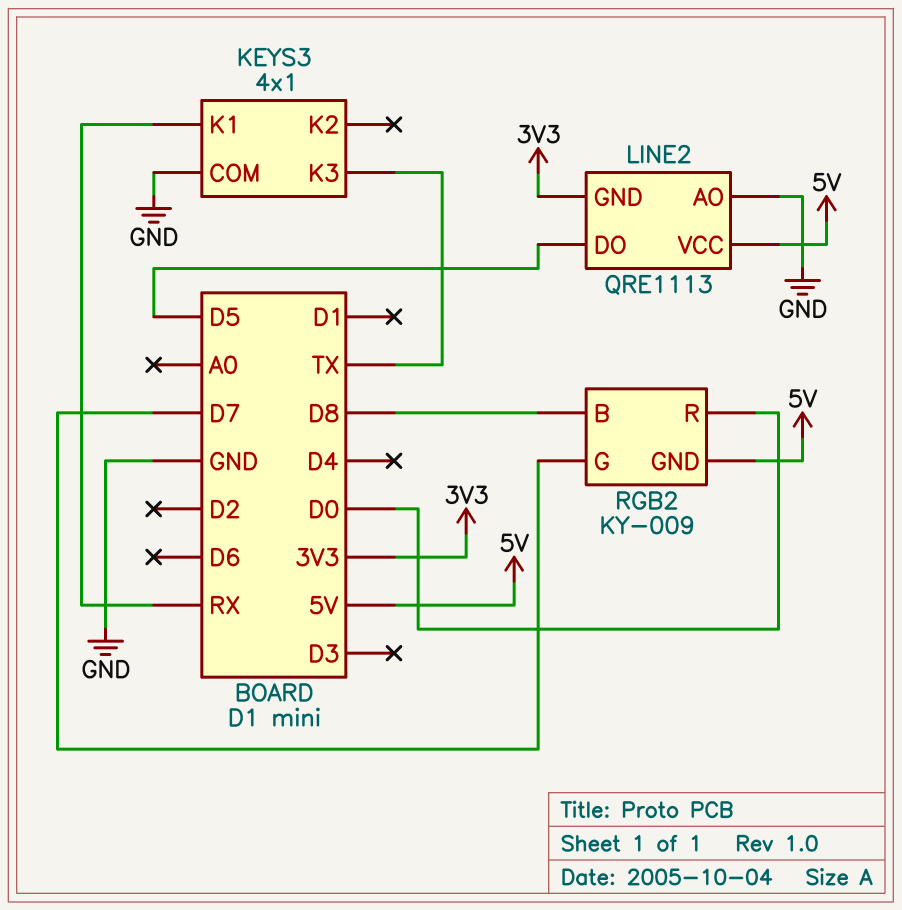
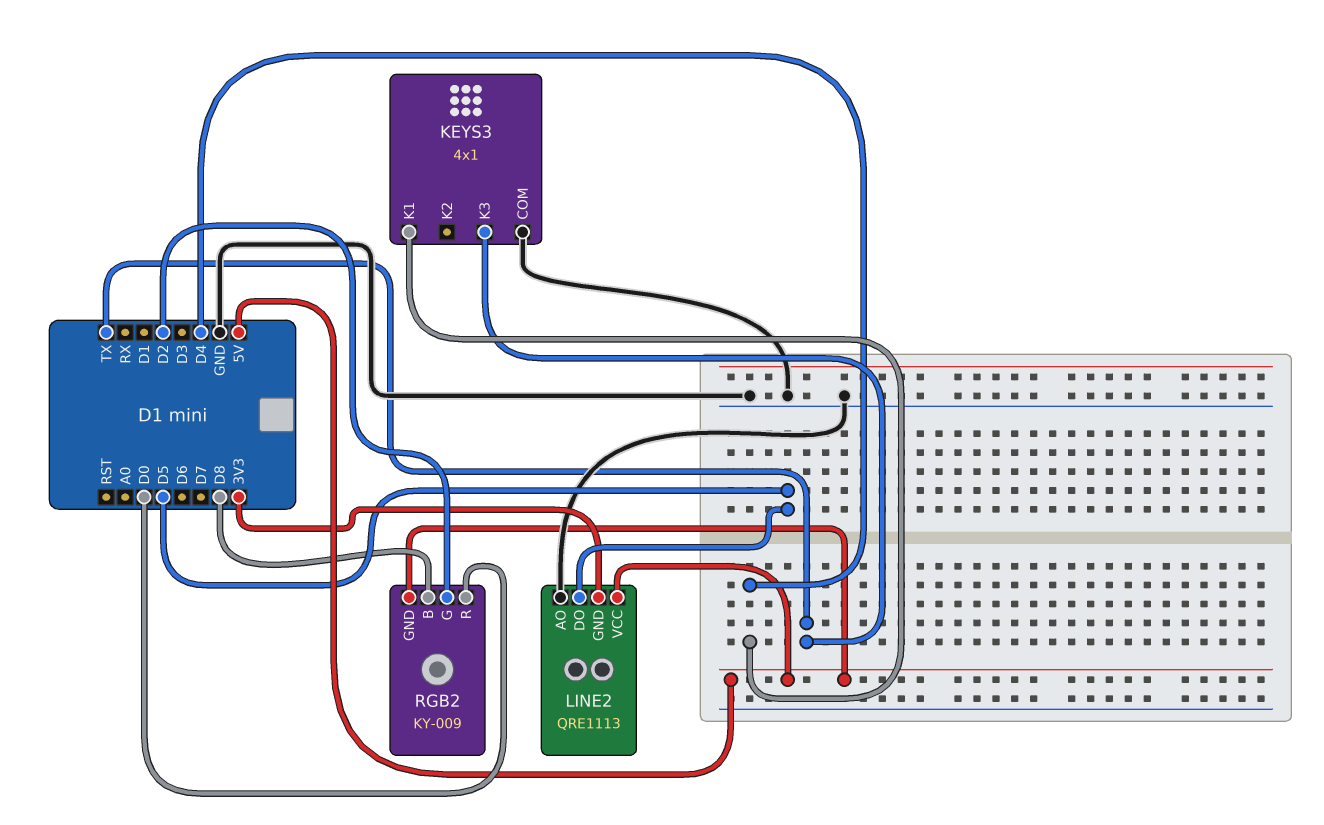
KEYS3 pin K1: RX -> D4
RGB2 pin G: D7 -> D2

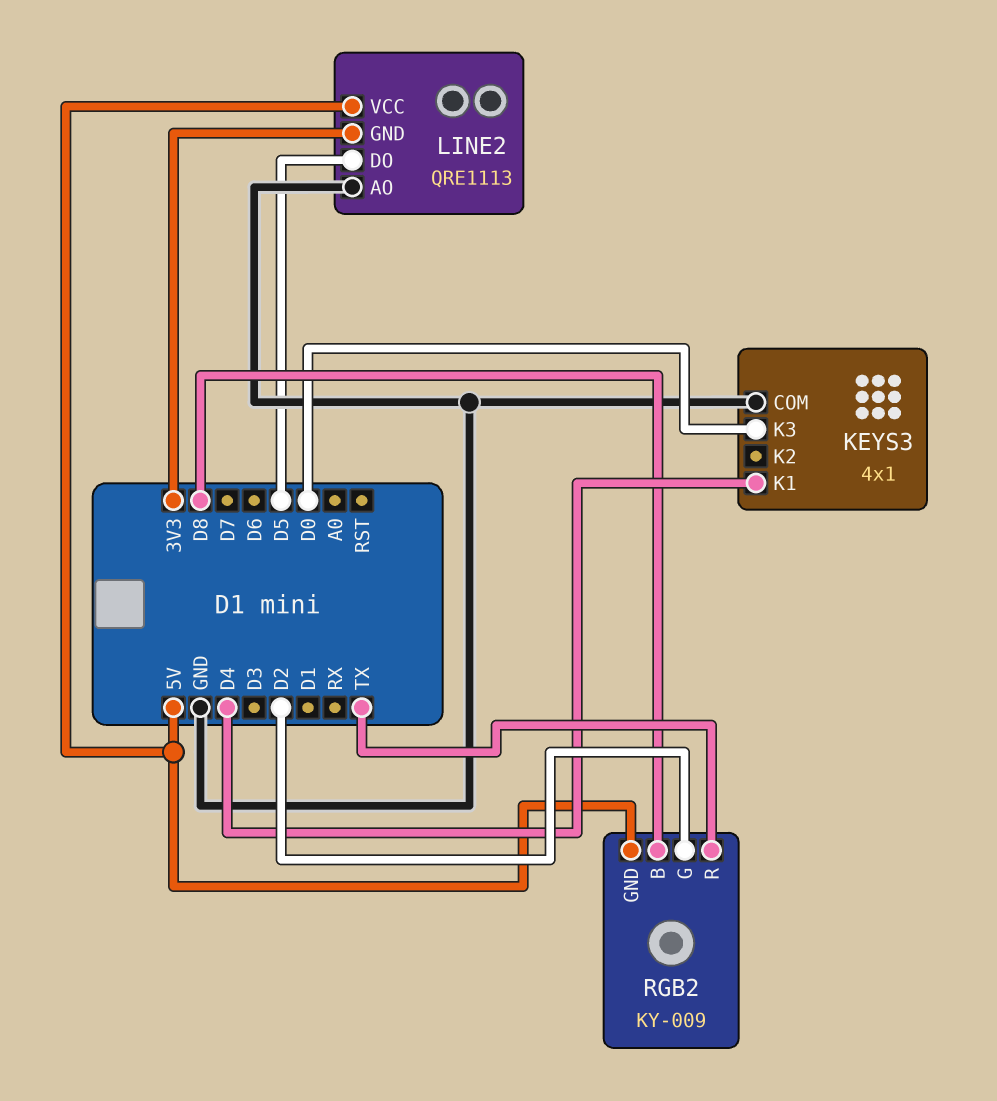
KEYS3 pin K3: TX -> D0
RGB2 pin R: D0 -> TX

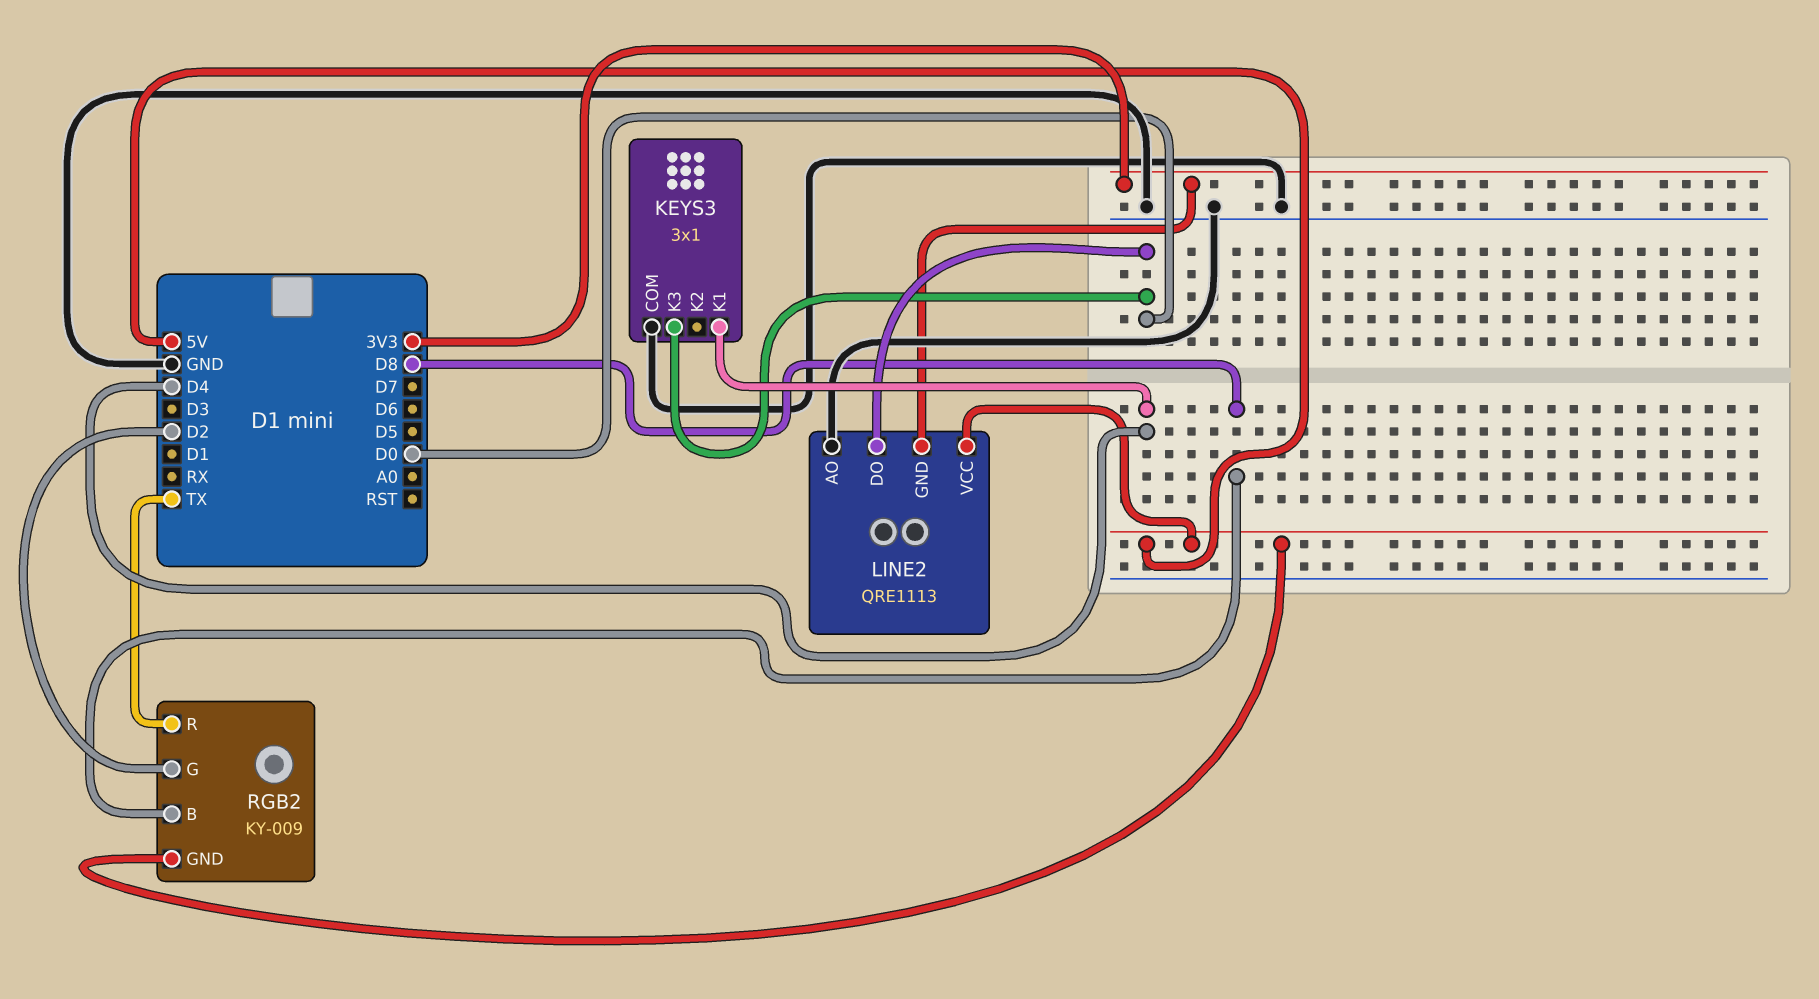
KEYS3: 4x1 -> 3x1
LINE2 pin DO: D5 -> D0

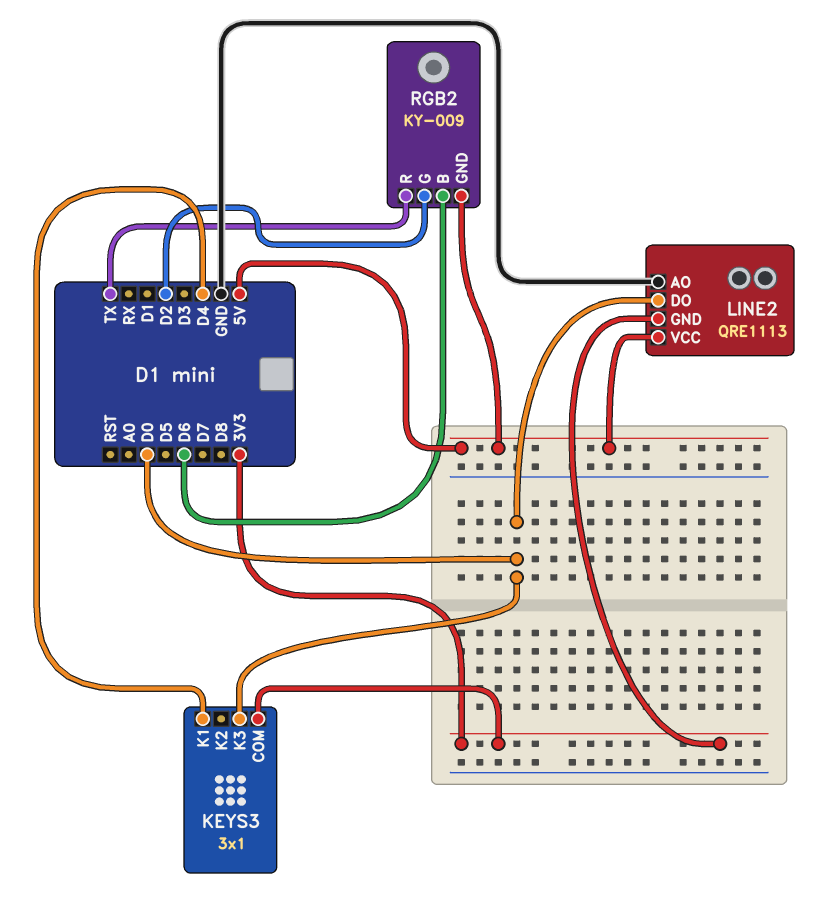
KEYS3 pin COM: GND -> 3V3
RGB2 pin B: D8 -> D6

